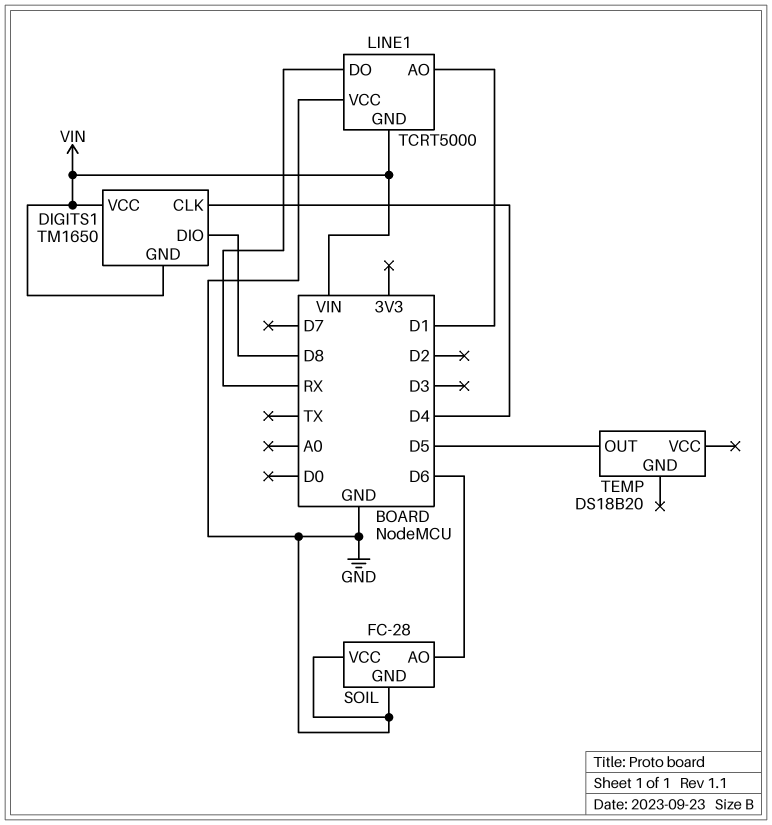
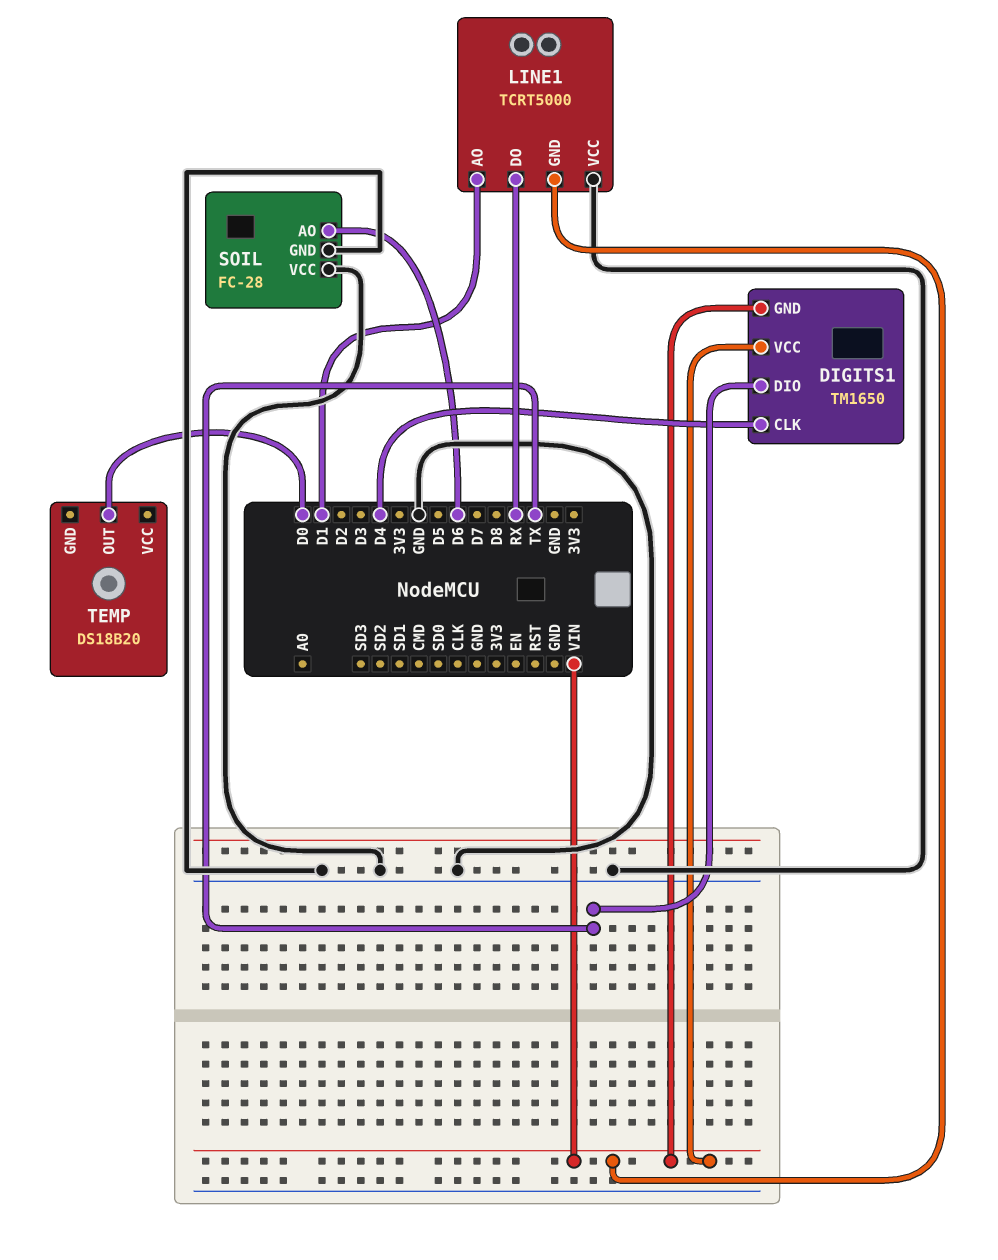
DIGITS1 pin DIO: D8 -> TX
TEMP pin OUT: D5 -> D0

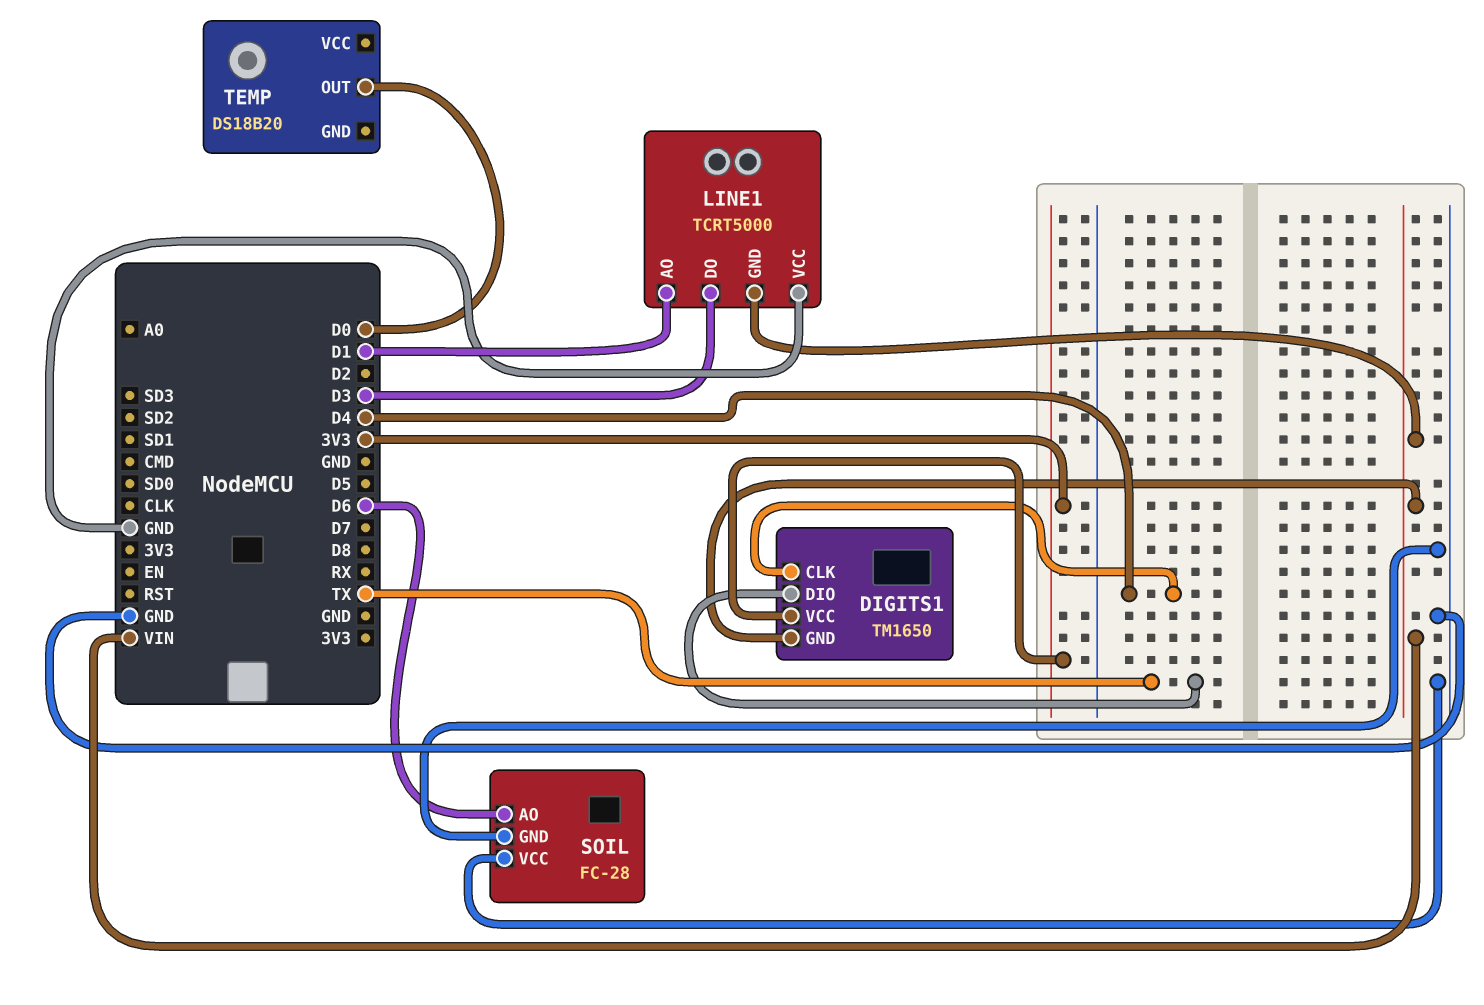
DIGITS1 pin VCC: VIN -> 3V3
LINE1 pin DO: RX -> D3

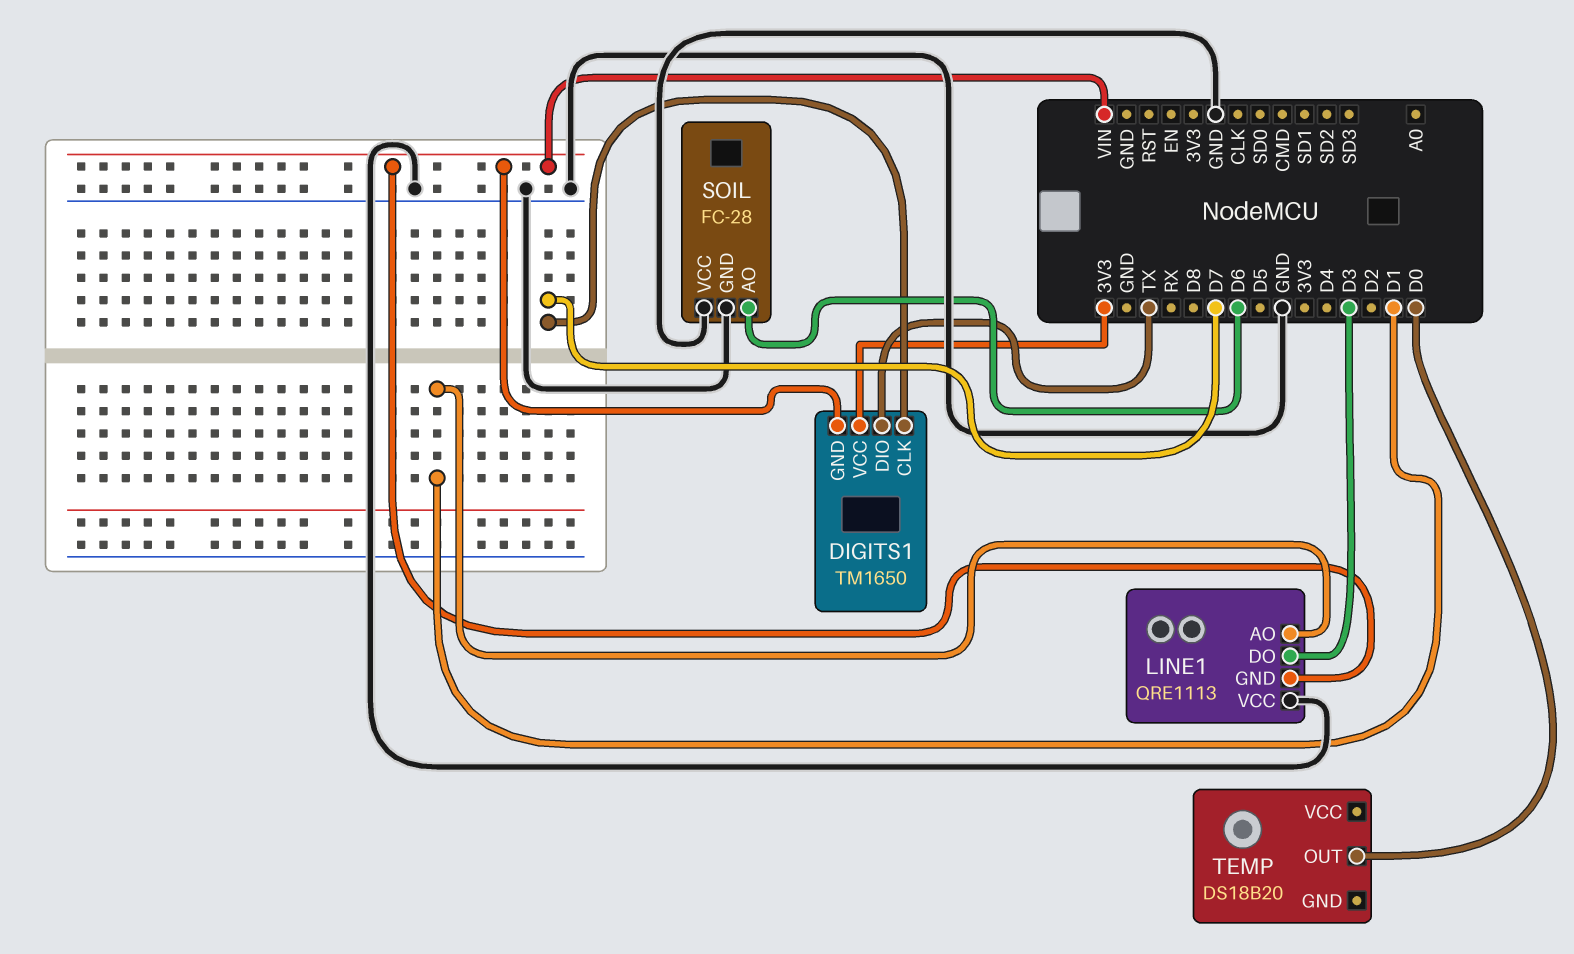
DIGITS1 pin CLK: D4 -> D7
LINE1: TCRT5000 -> QRE1113

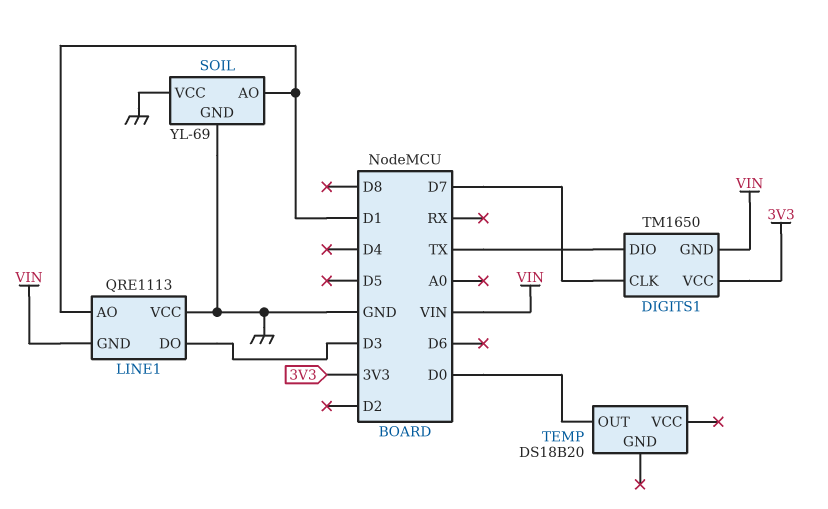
SOIL: FC-28 -> YL-69
SOIL pin AO: D6 -> D1

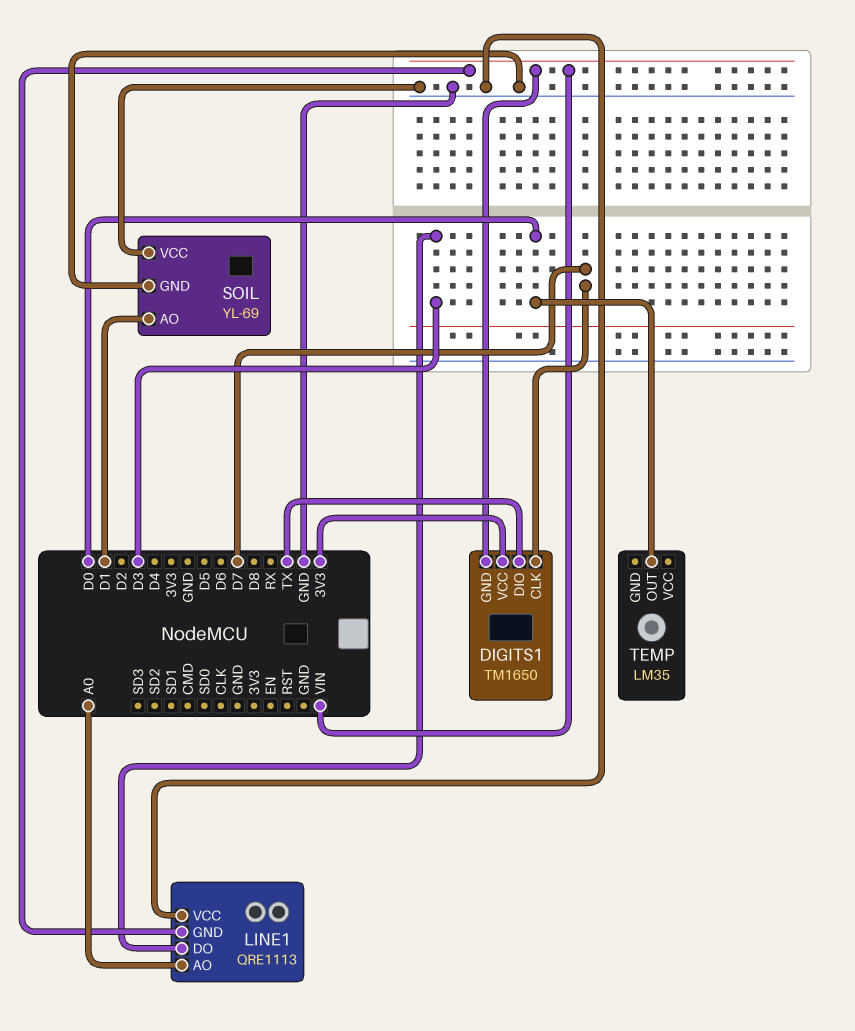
LINE1 pin AO: D1 -> A0
TEMP: DS18B20 -> LM35

